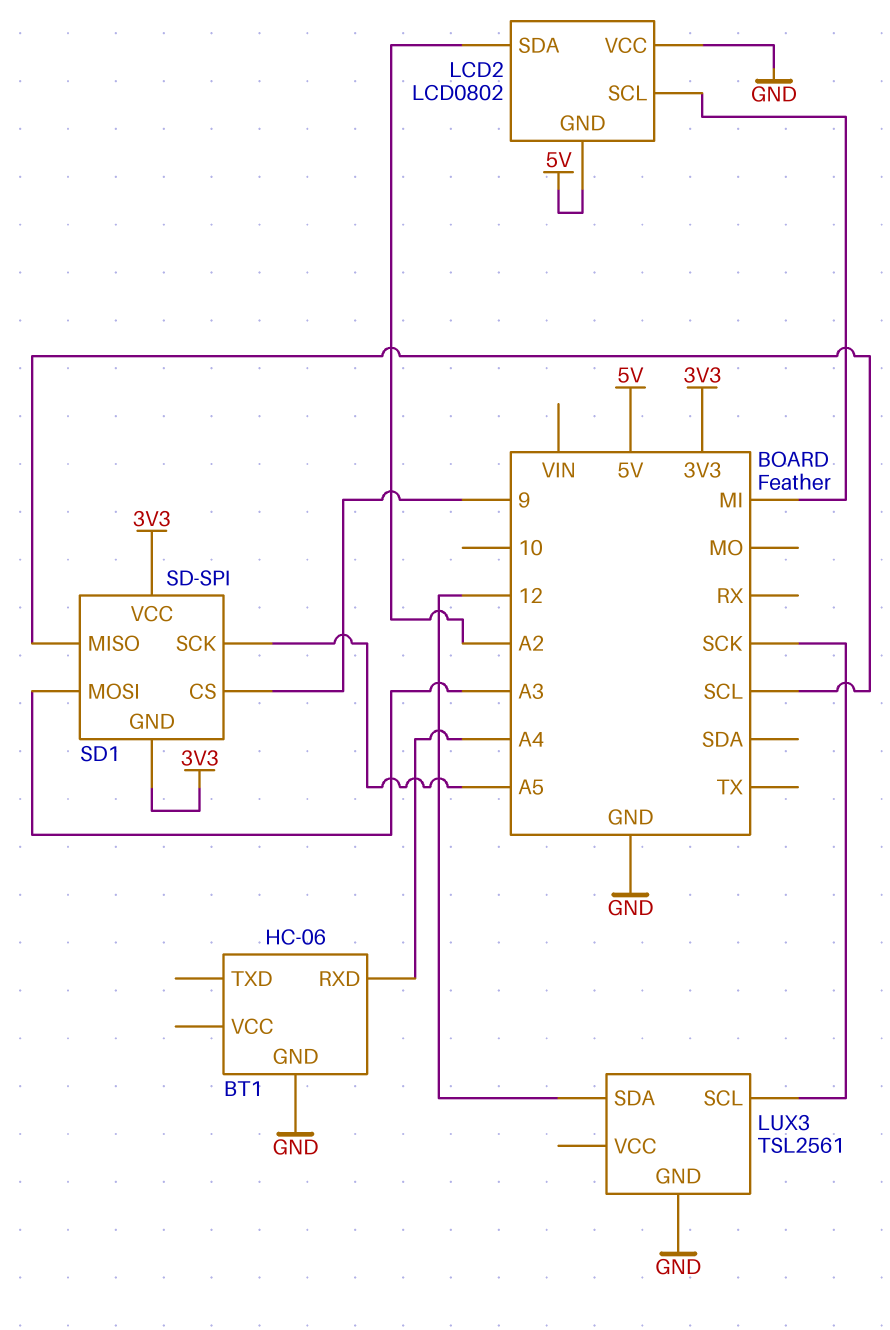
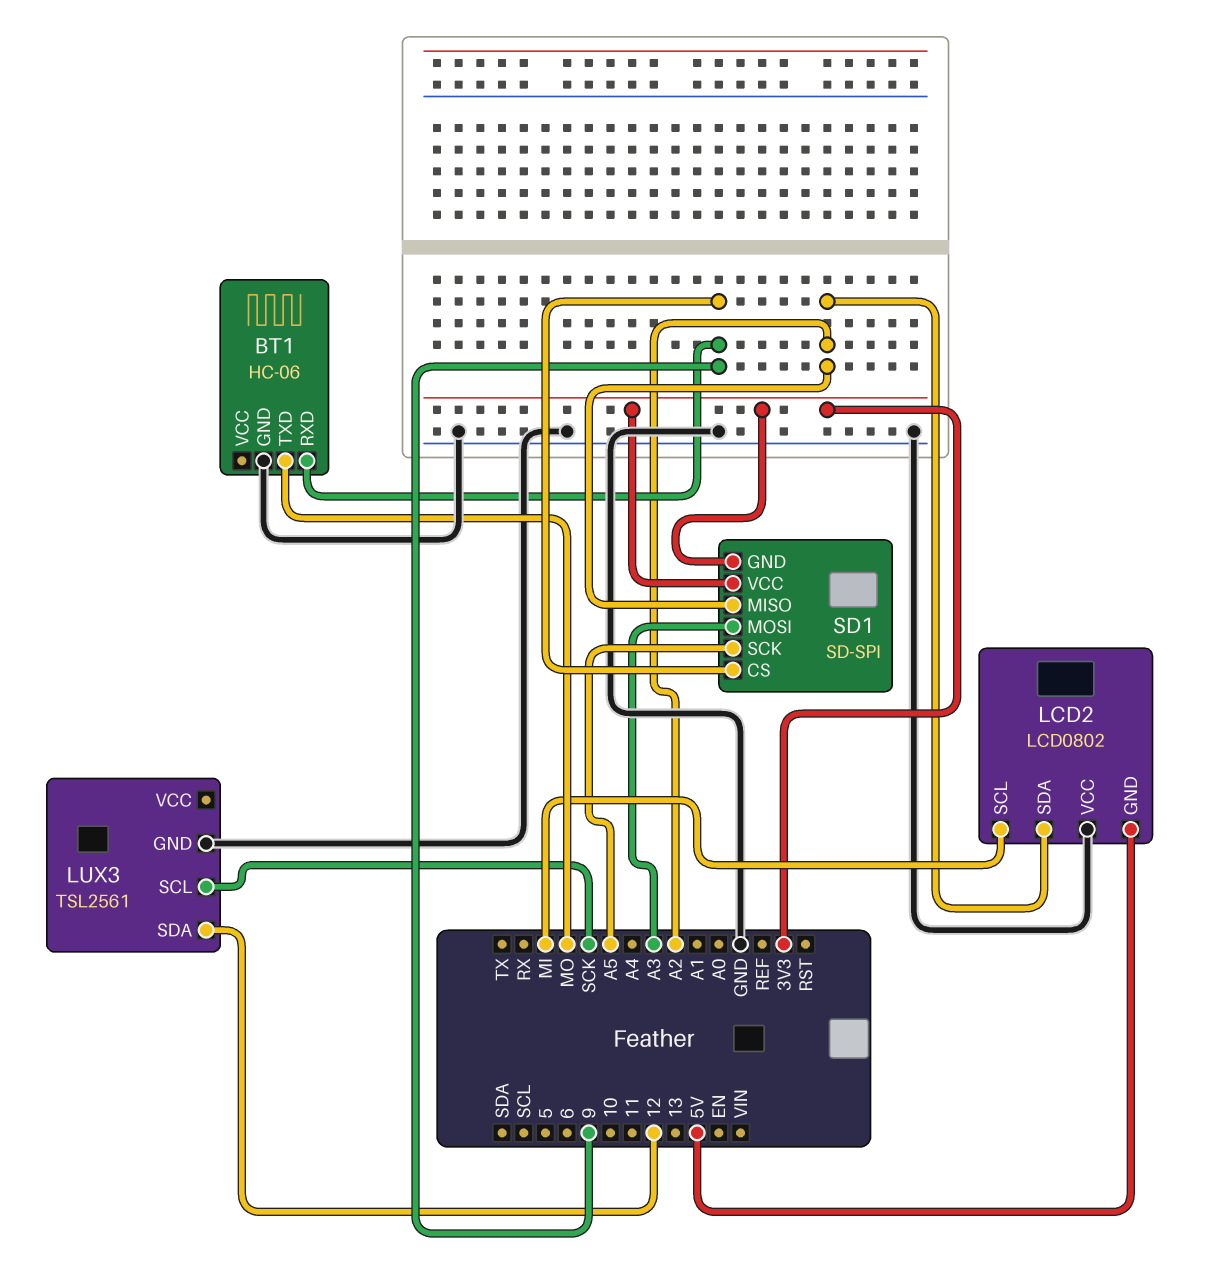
BT1 pin RXD: A4 -> 9
BT1 pin TXD: none -> MO
SD1 pin MISO: SCL -> A2

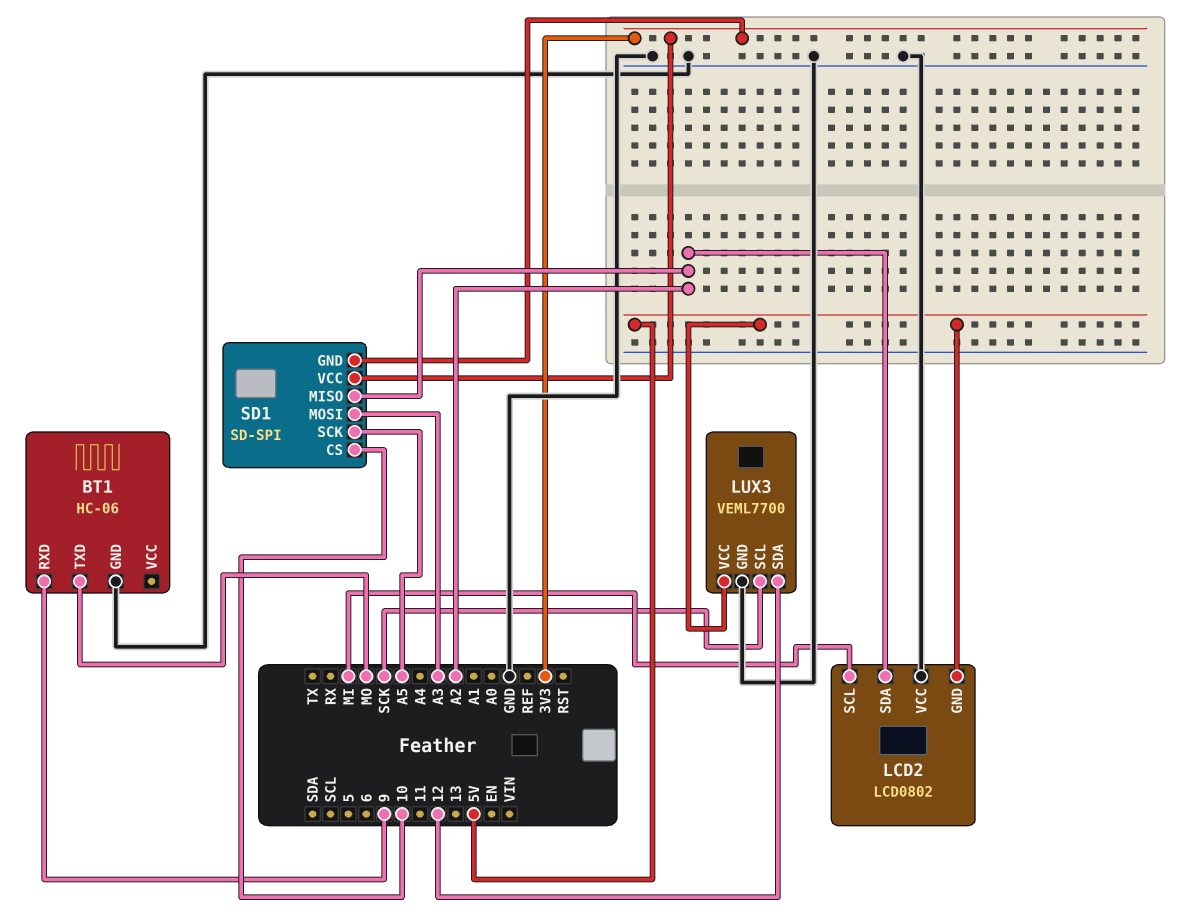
LUX3: TSL2561 -> VEML7700
LUX3 pin VCC: none -> 5V
SD1 pin CS: 9 -> 10

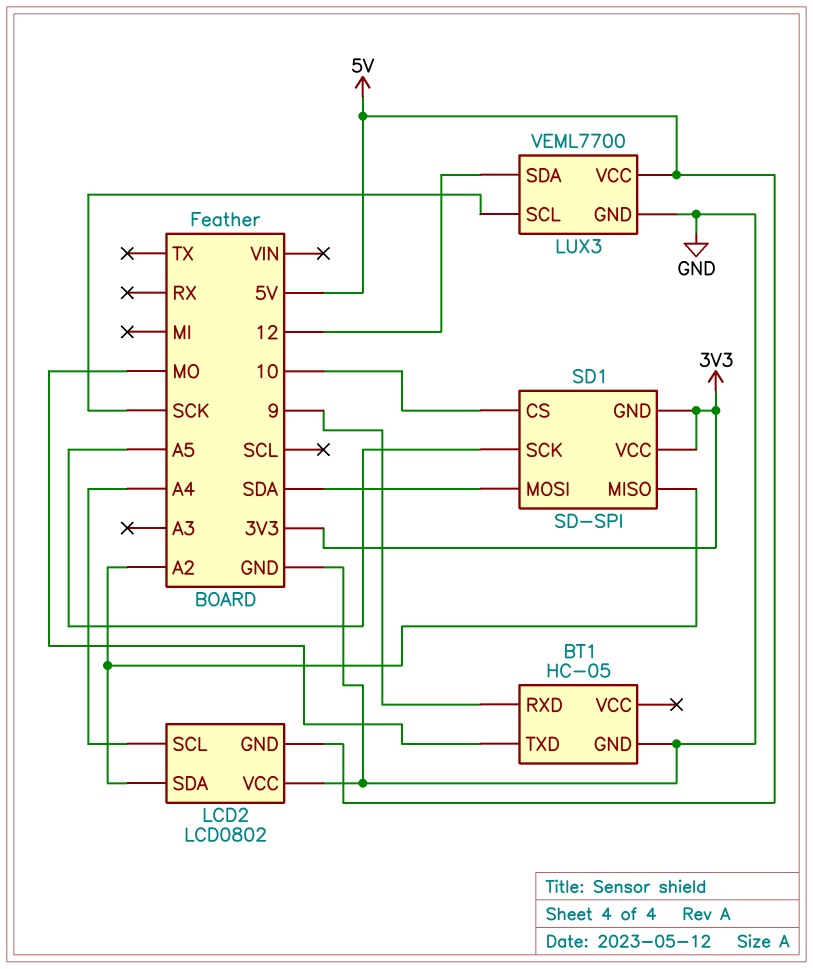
BT1: HC-06 -> HC-05
LCD2 pin SCL: MI -> A4
SD1 pin MOSI: A3 -> SDA

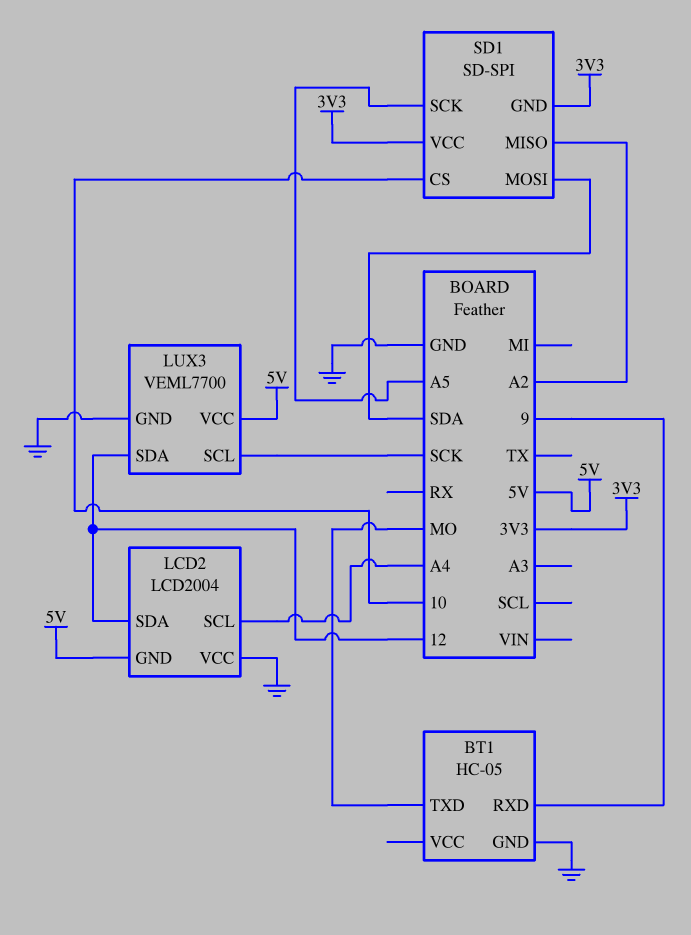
LCD2: LCD0802 -> LCD2004
LCD2 pin SDA: A2 -> 12

